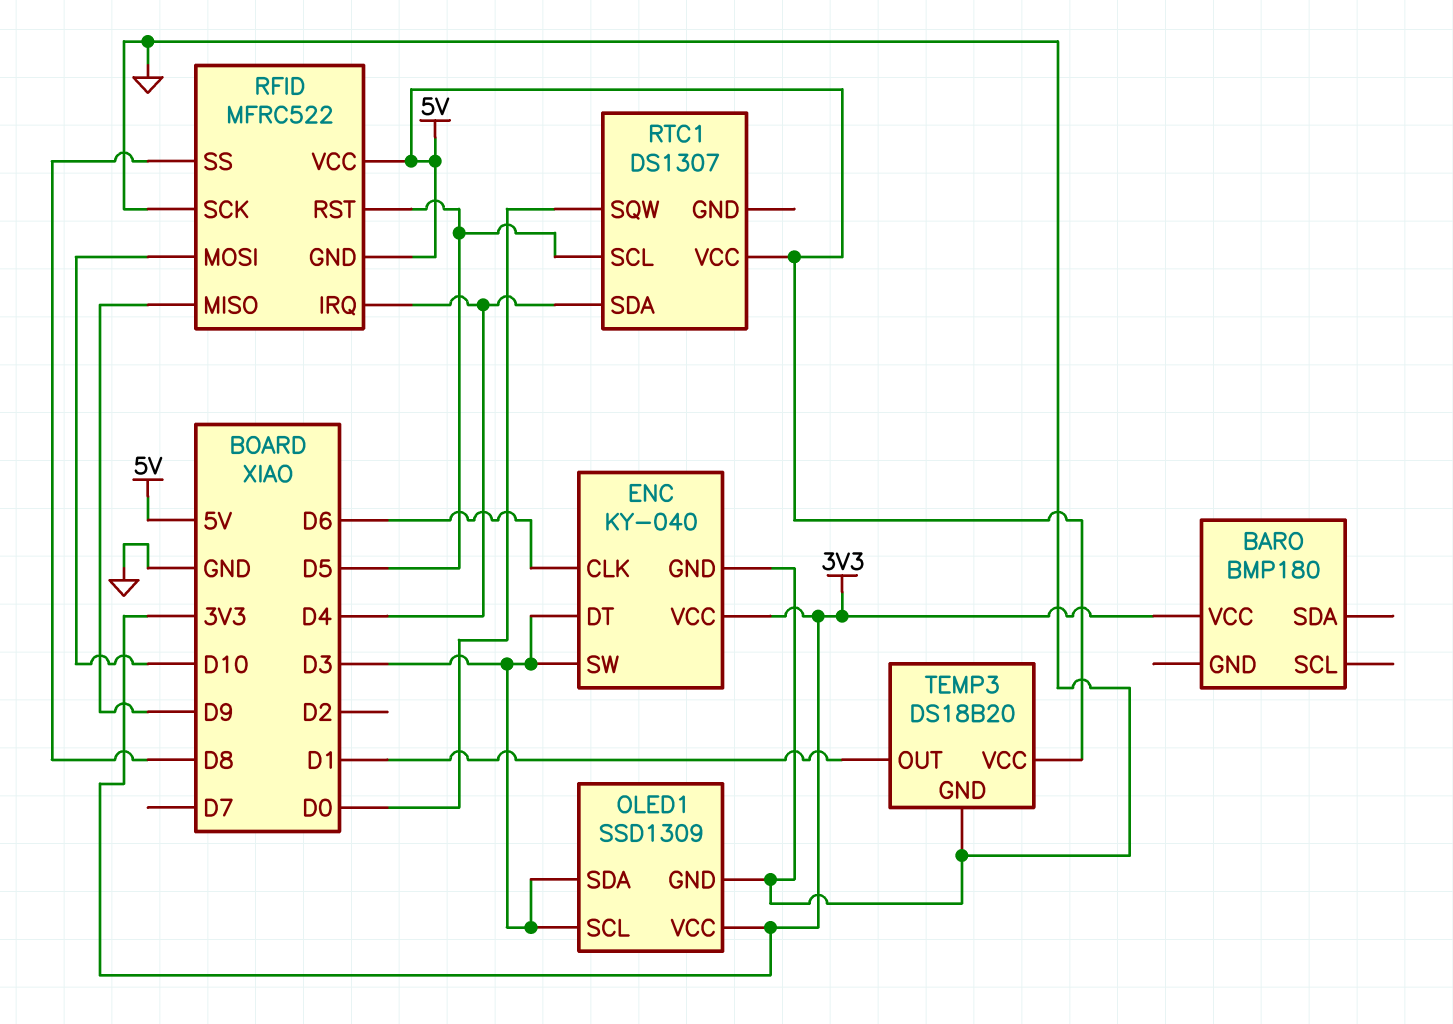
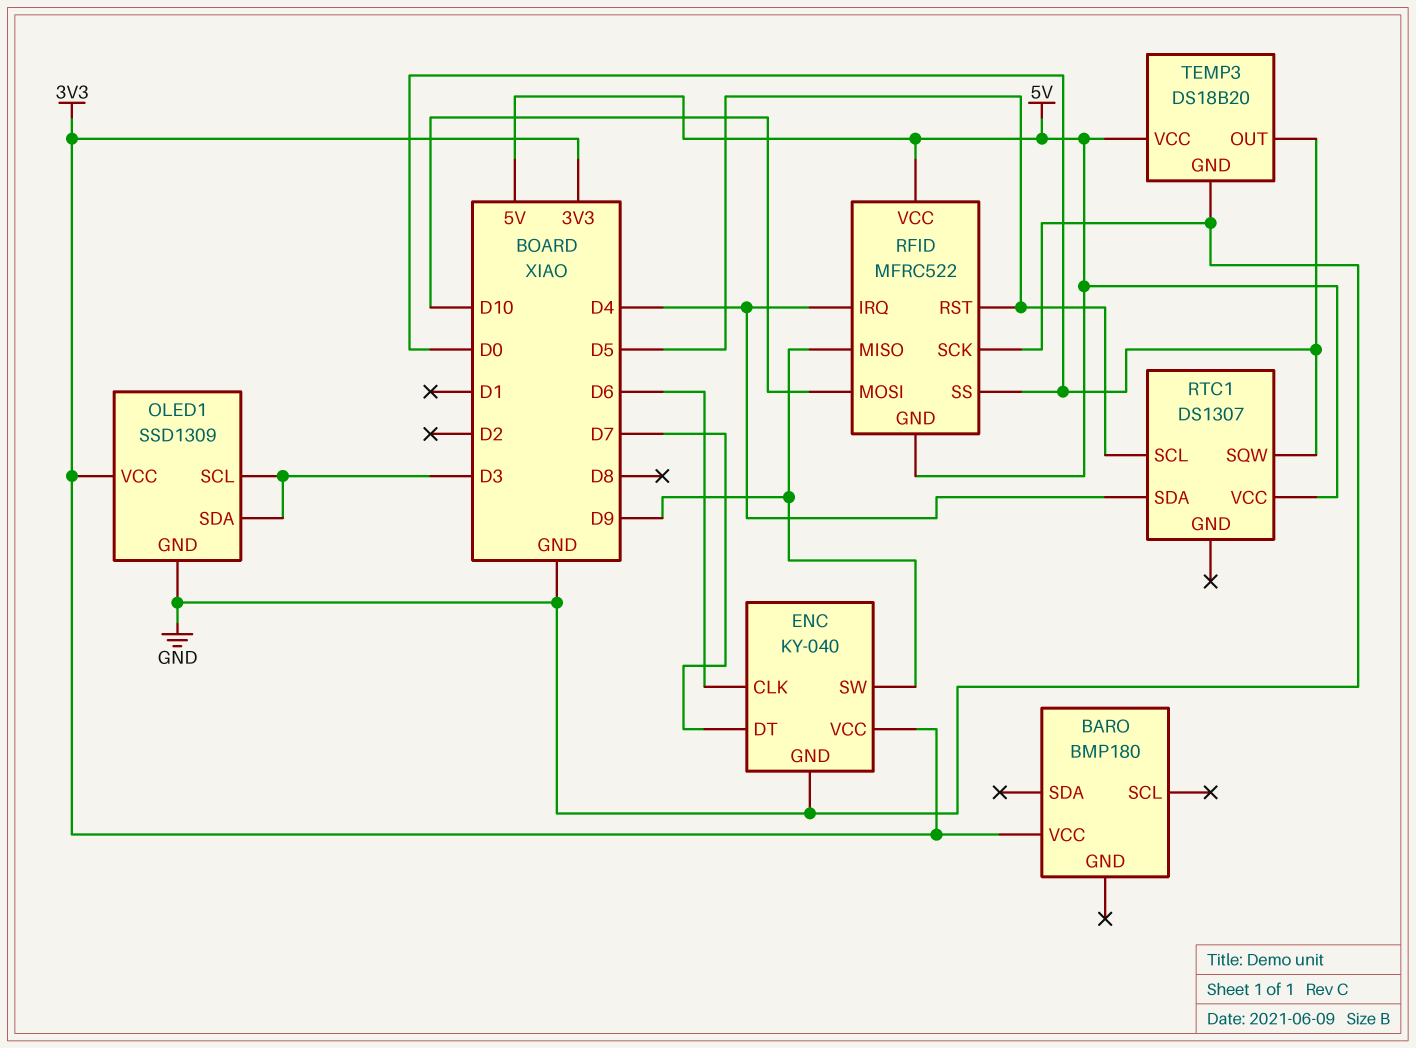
ENC pin DT: D3 -> D7
ENC pin SW: D3 -> D9
RFID pin SS: D8 -> D0
TEMP3 pin OUT: D1 -> D0

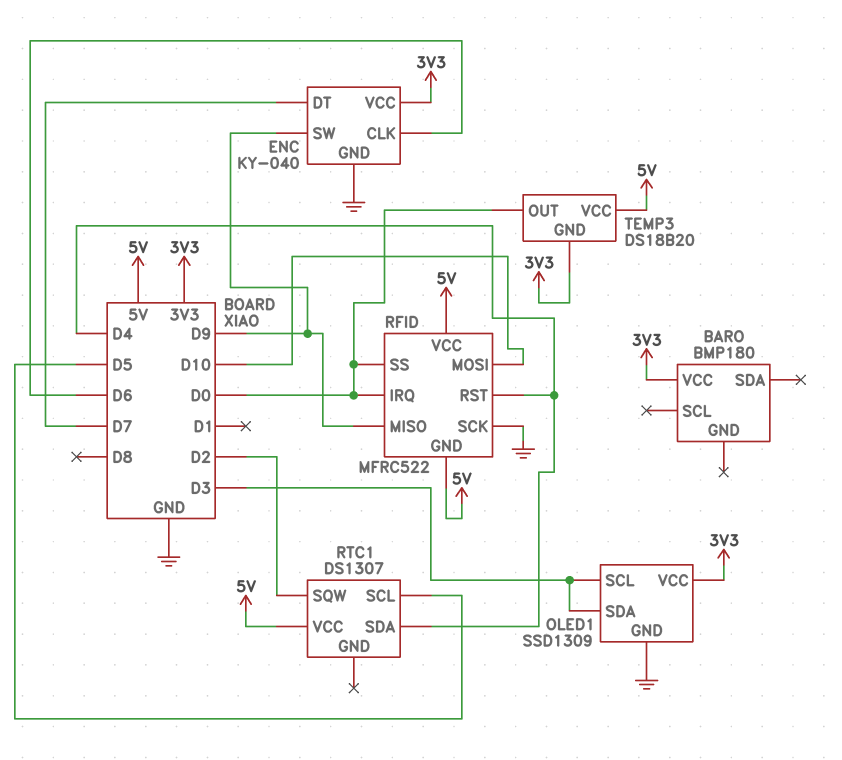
RFID pin IRQ: D4 -> D0
RFID pin RST: D5 -> D4
RTC1 pin SQW: D0 -> D2
TEMP3 pin GND: GND -> 3V3

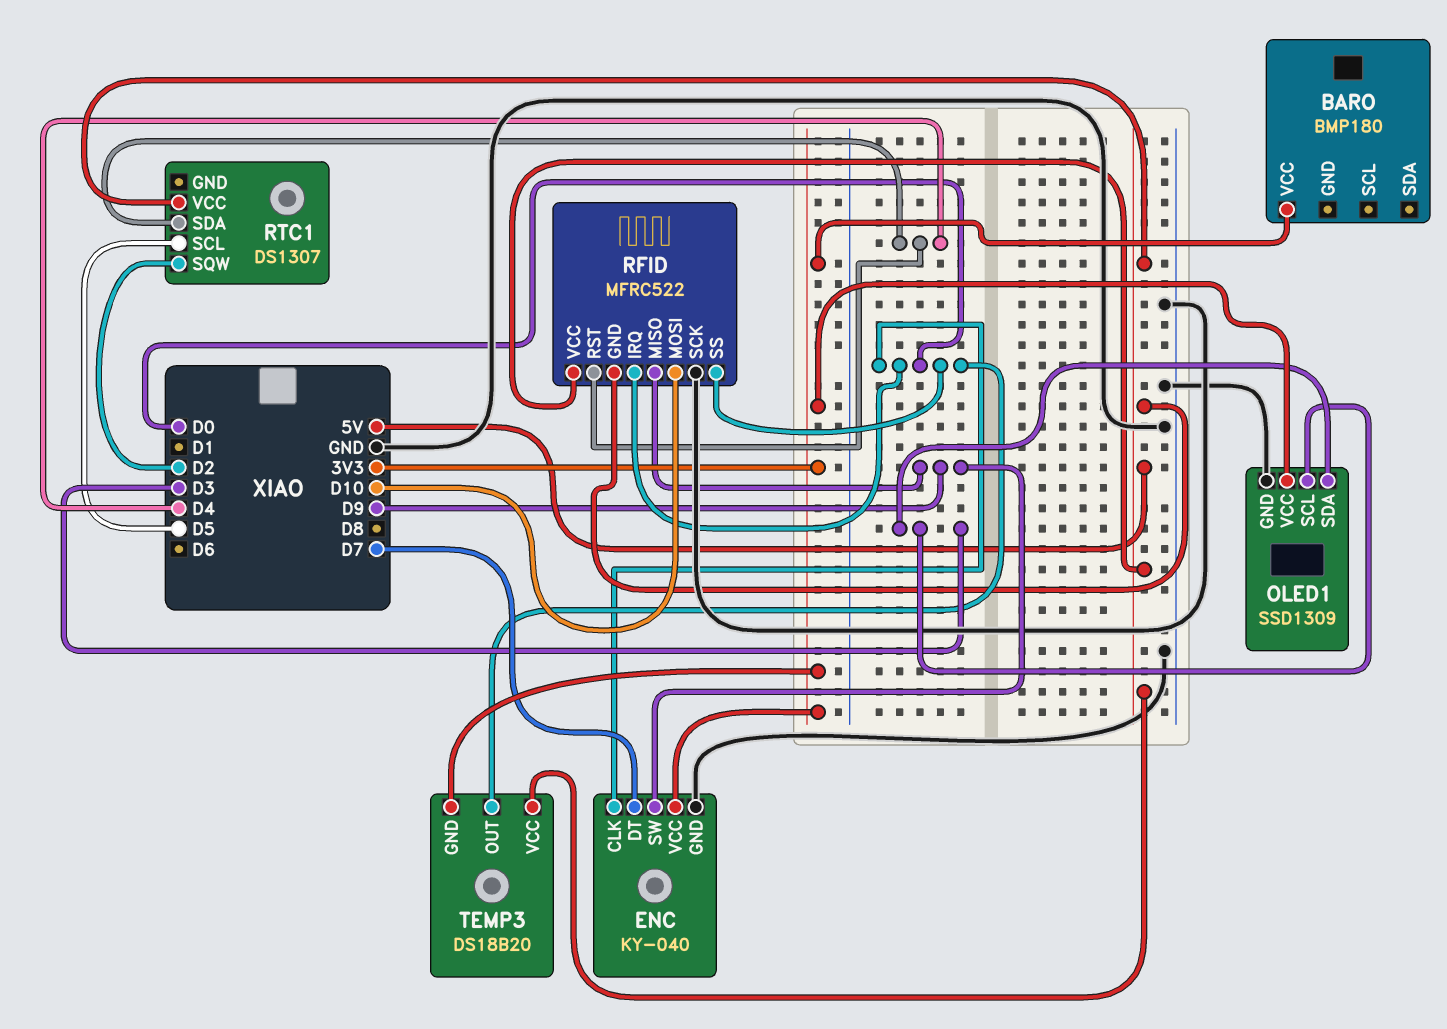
ENC pin CLK: D6 -> D0

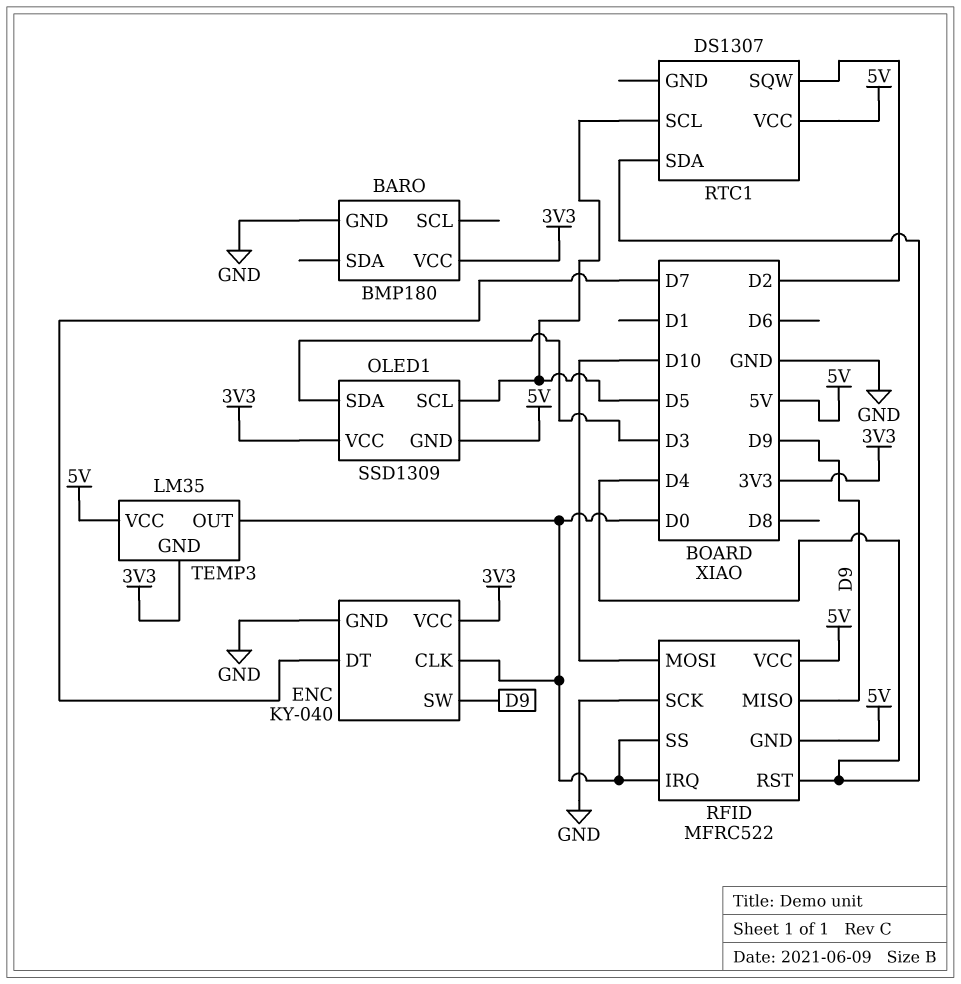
BARO pin GND: none -> GND
OLED1 pin GND: GND -> 5V
OLED1 pin SCL: D3 -> D5
TEMP3: DS18B20 -> LM35

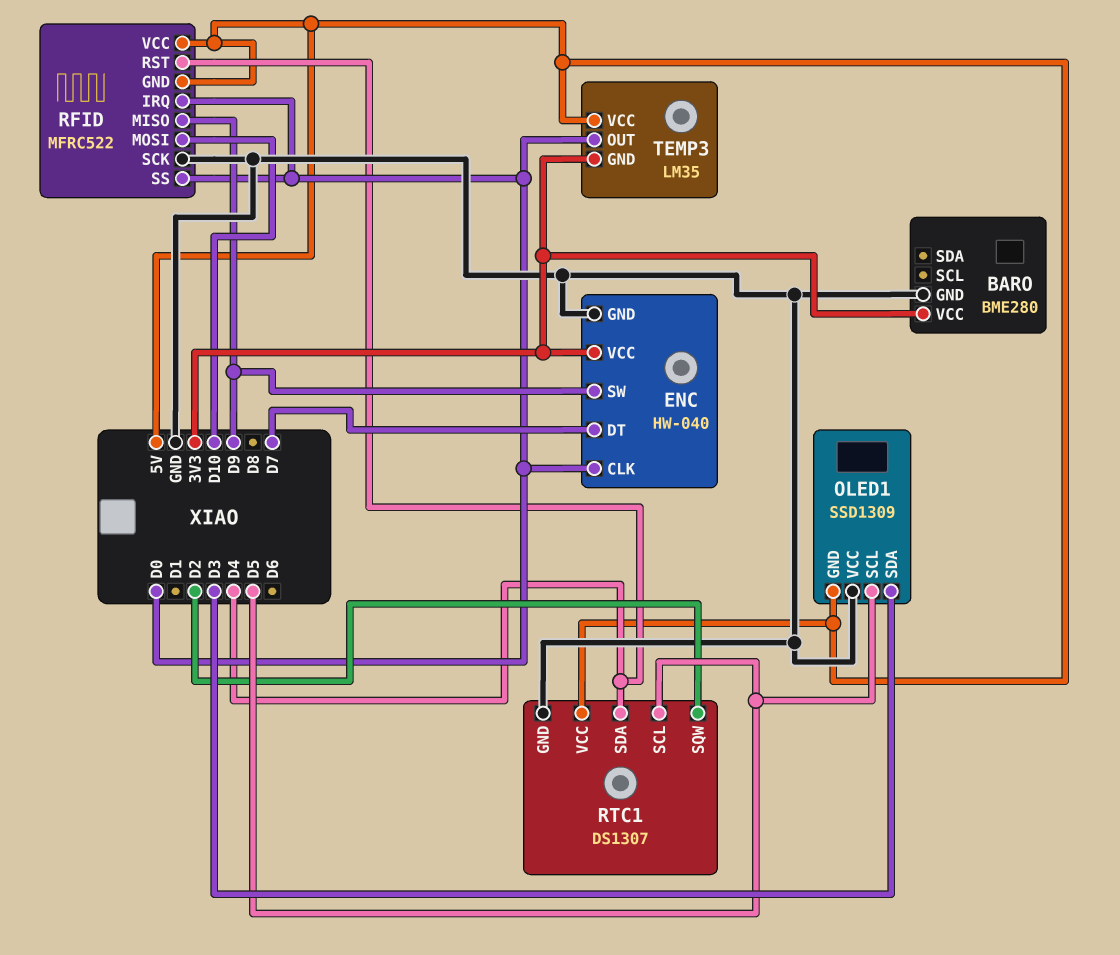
BARO: BMP180 -> BME280
ENC: KY-040 -> HW-040
OLED1 pin VCC: 3V3 -> GND
RTC1 pin GND: none -> GND

